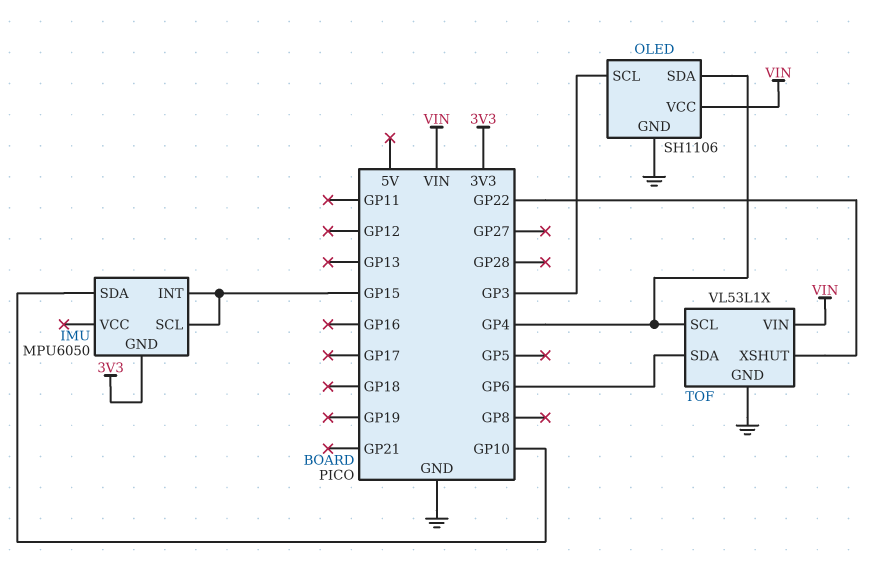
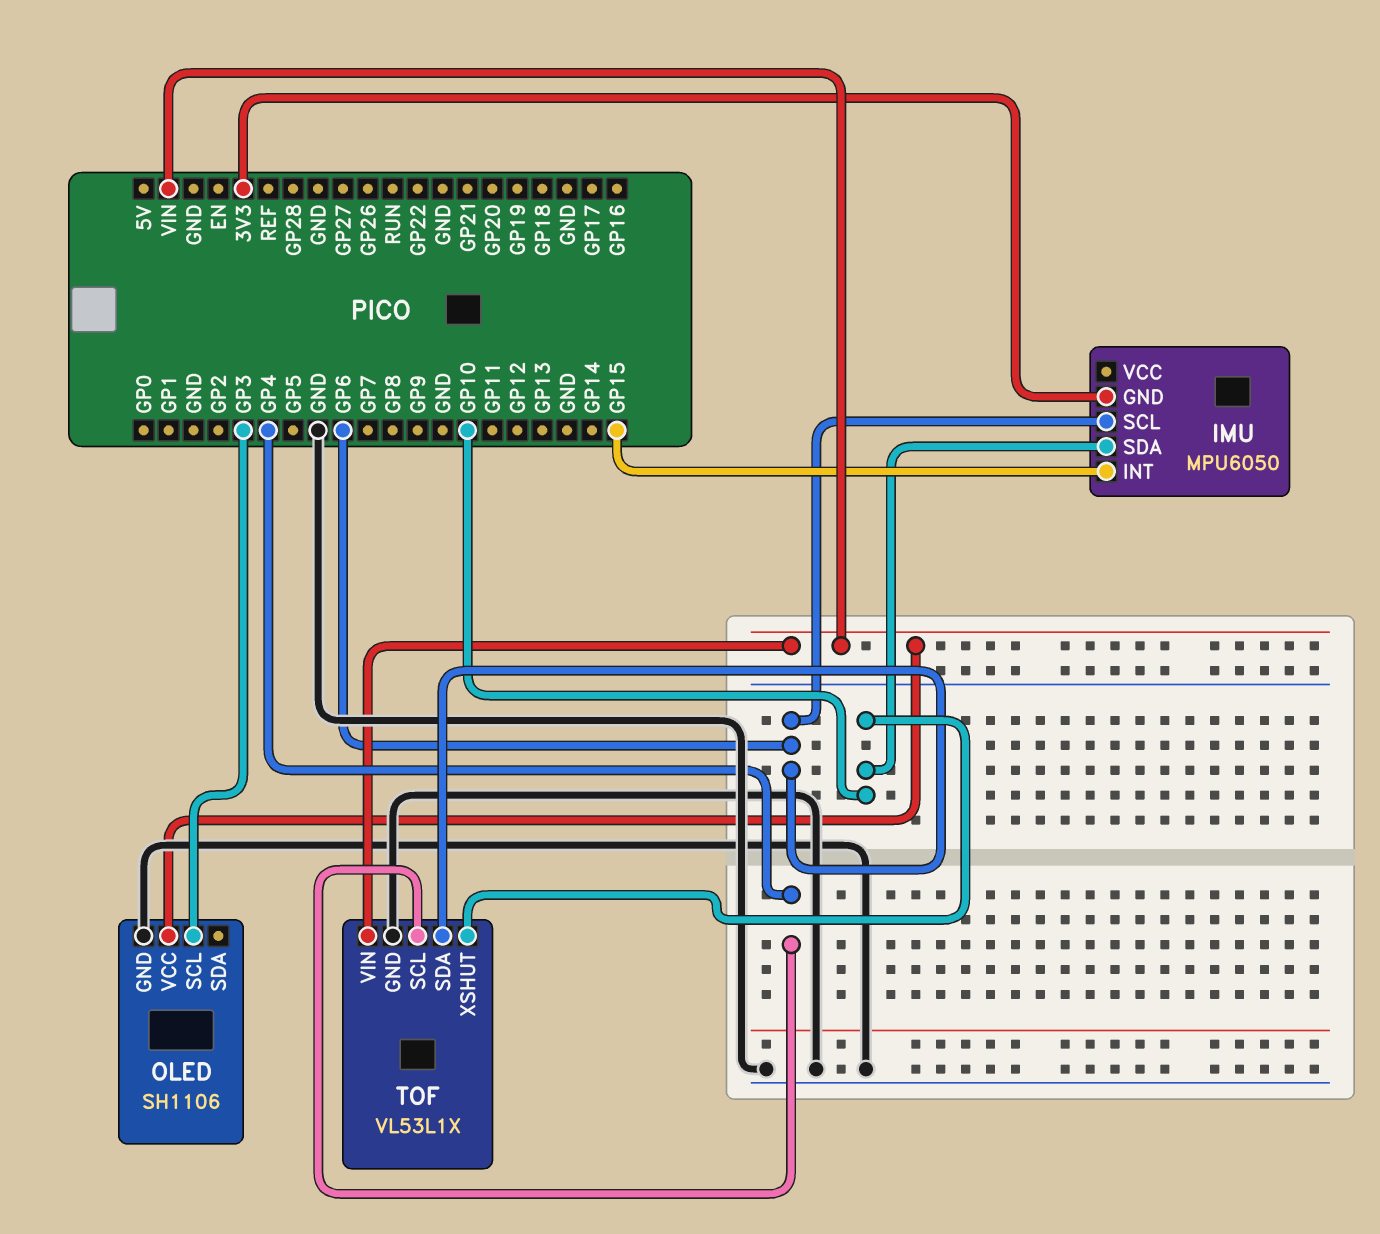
IMU pin SCL: GP15 -> GP6
OLED pin SDA: GP4 -> none
TOF pin XSHUT: GP22 -> GP10

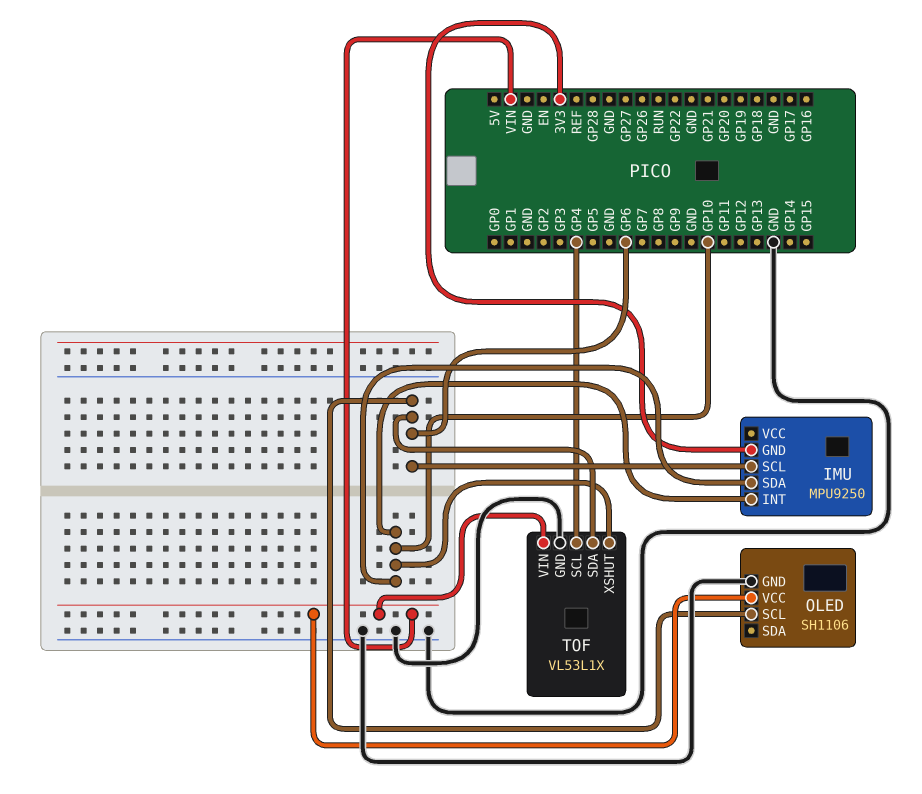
IMU: MPU6050 -> MPU9250
IMU pin INT: GP15 -> GP10
OLED pin SCL: GP3 -> GP6

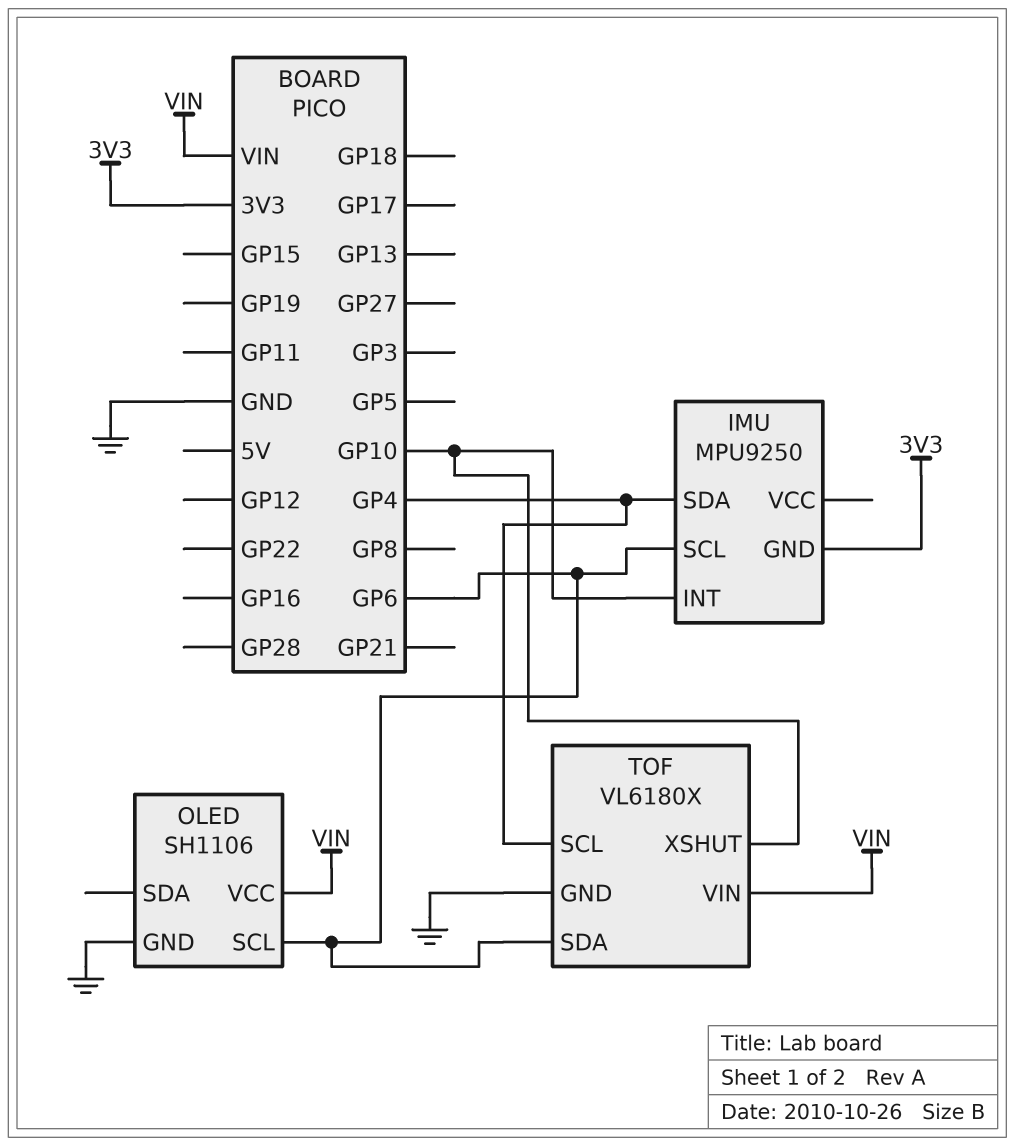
IMU pin SDA: GP10 -> GP4
TOF: VL53L1X -> VL6180X

